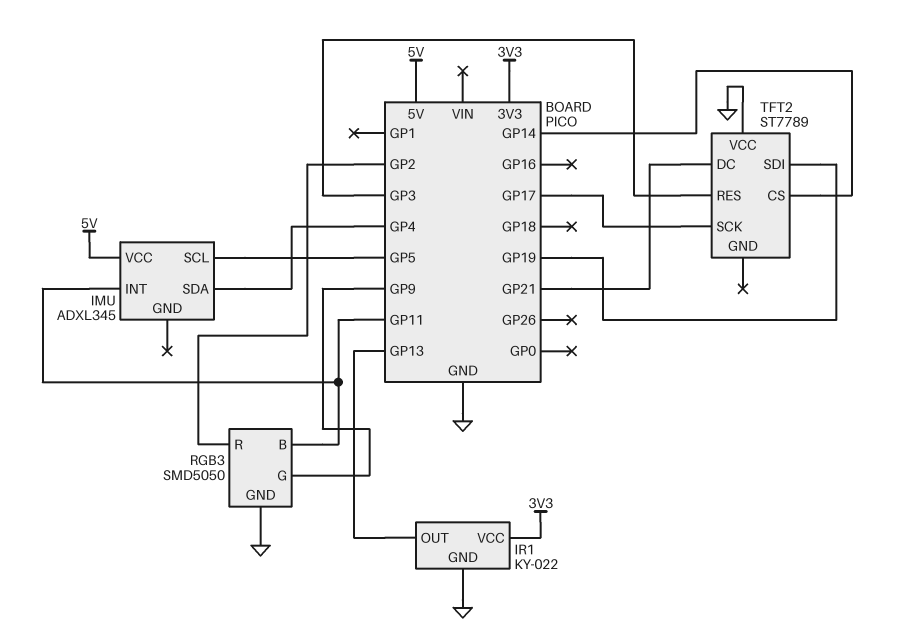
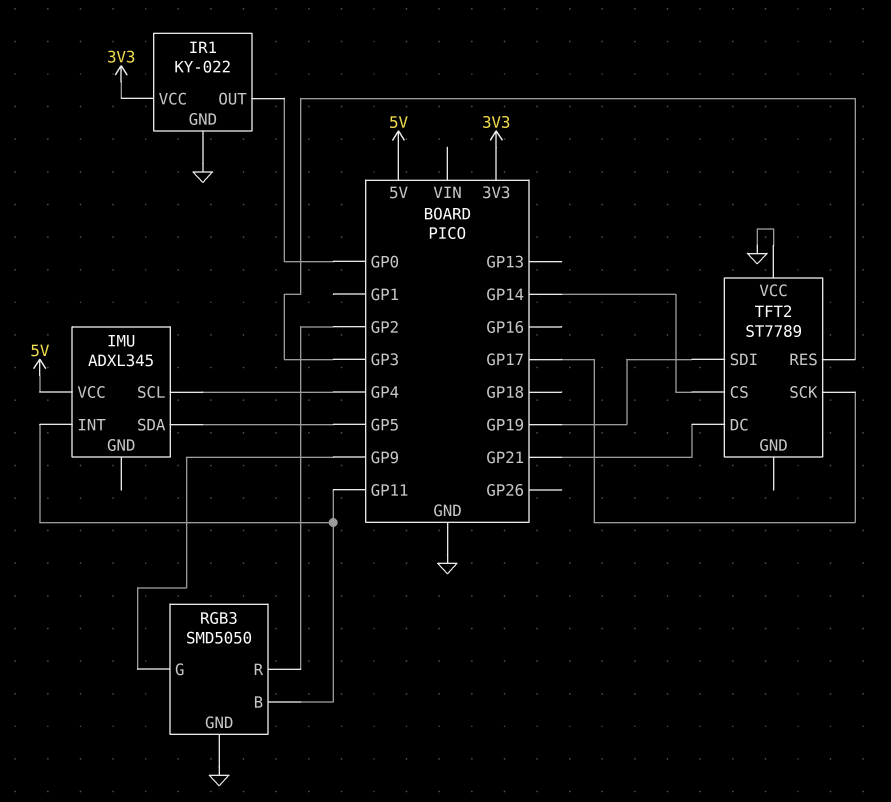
IMU pin SCL: GP5 -> GP4
IMU pin SDA: GP4 -> GP5
IR1 pin OUT: GP13 -> GP0

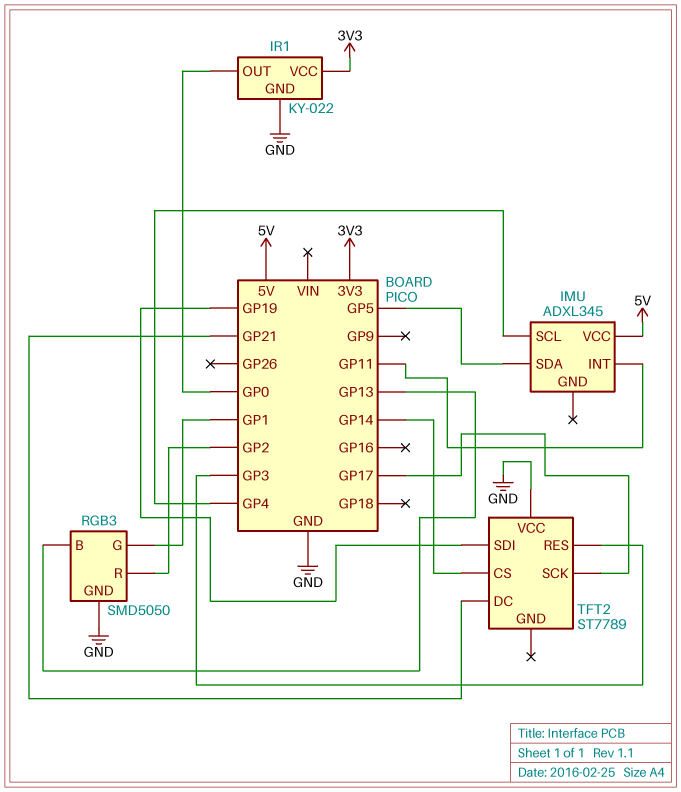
RGB3 pin B: GP11 -> GP13
RGB3 pin G: GP9 -> GP1

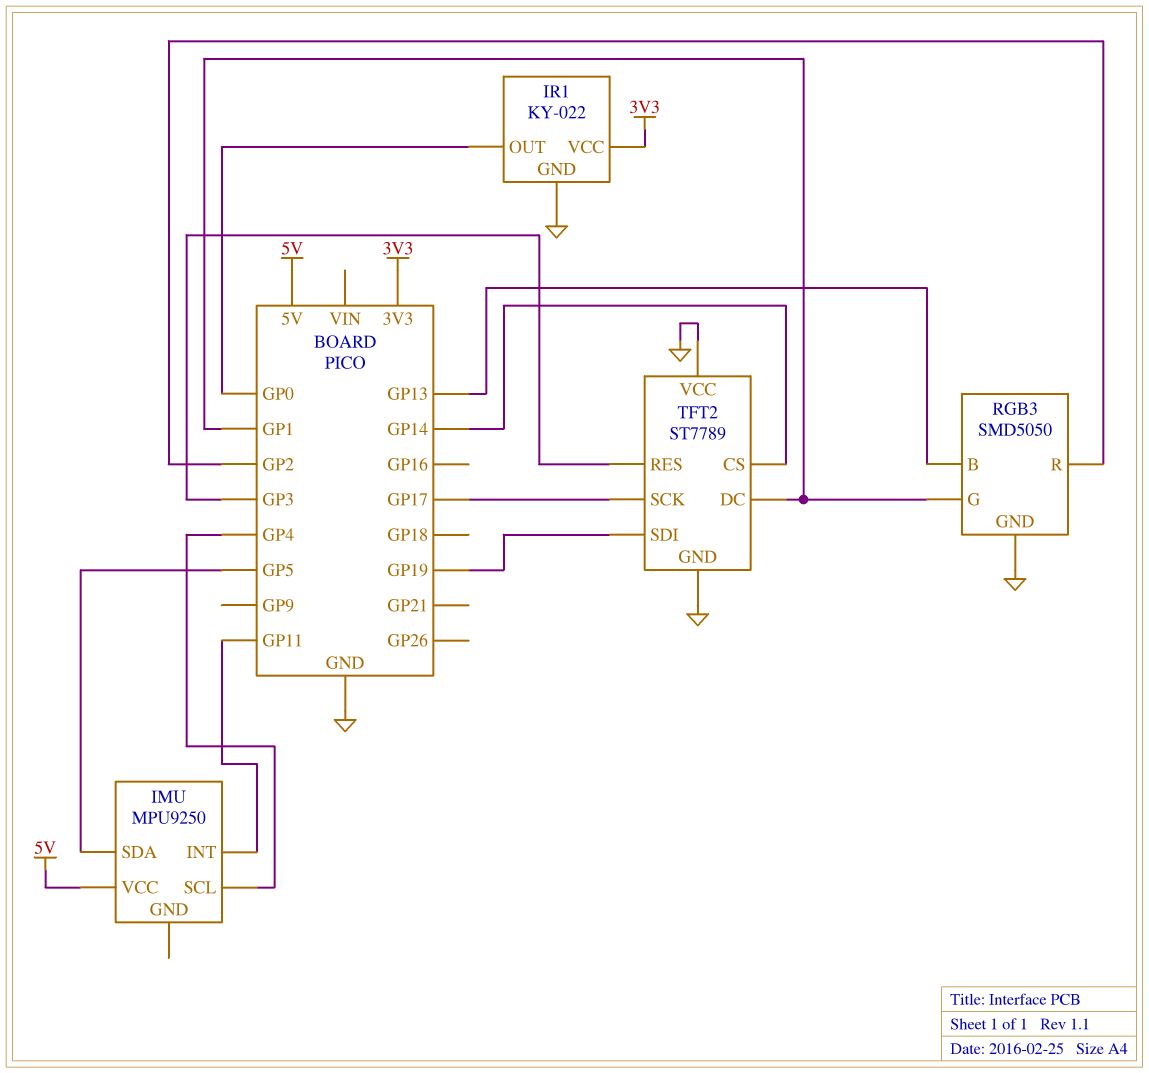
IMU: ADXL345 -> MPU9250
TFT2 pin DC: GP21 -> GP1
TFT2 pin GND: none -> GND

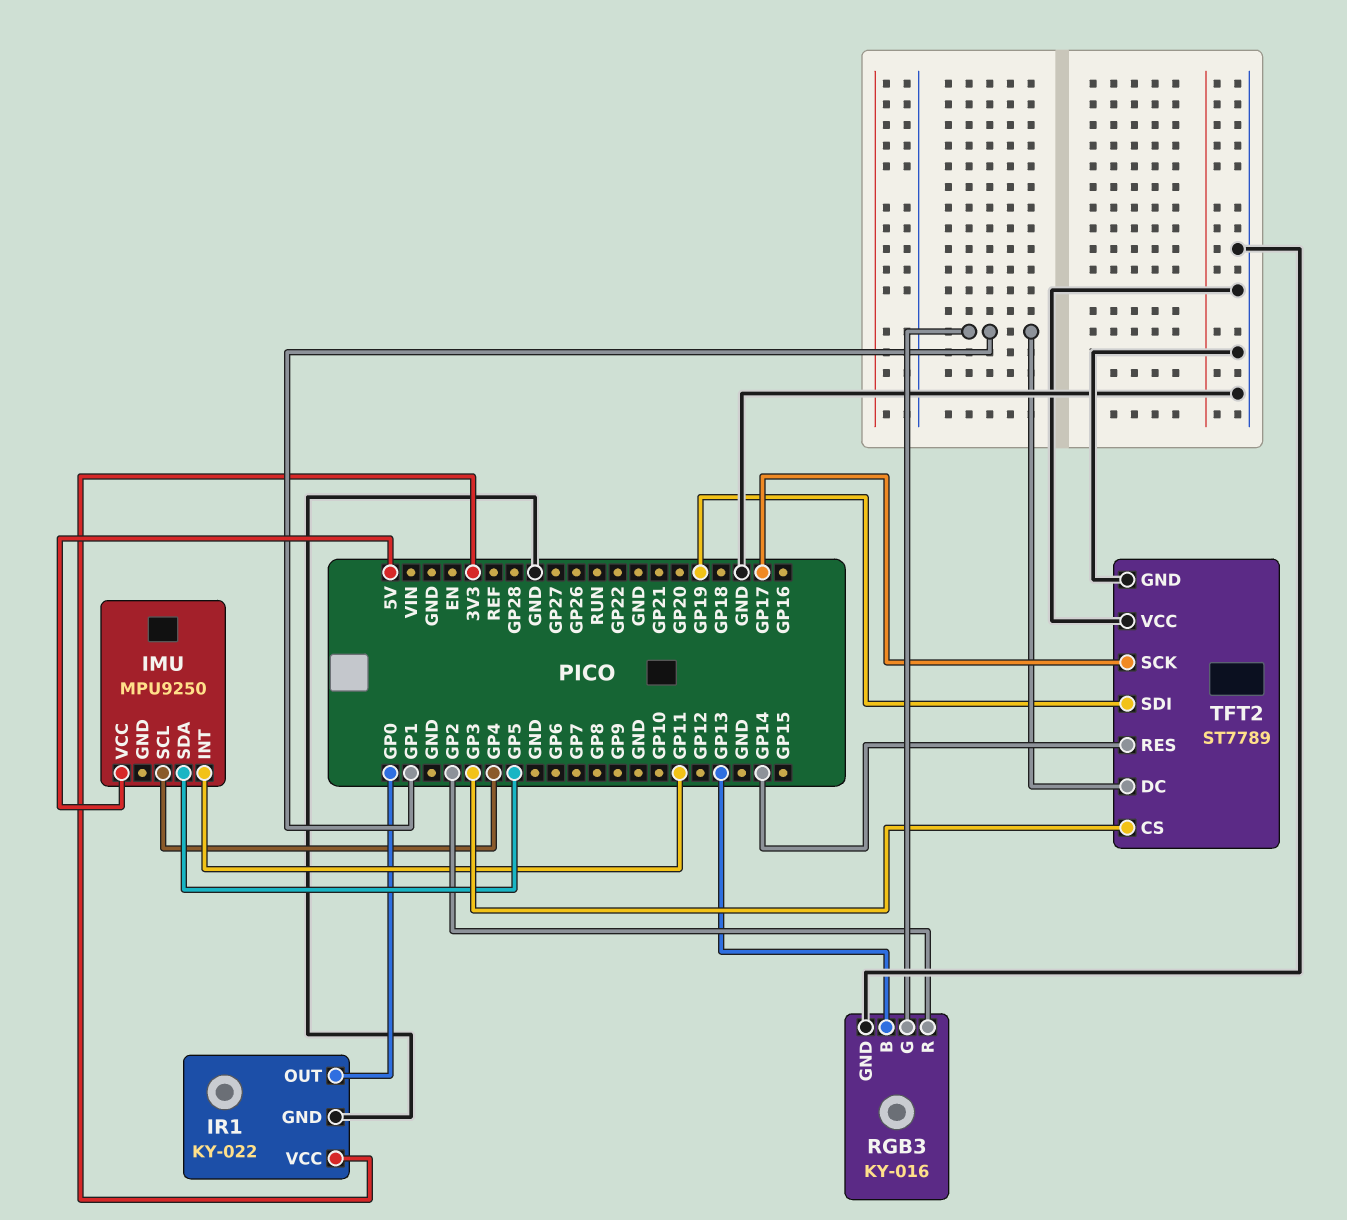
RGB3: SMD5050 -> KY-016
TFT2 pin CS: GP14 -> GP3
TFT2 pin RES: GP3 -> GP14

